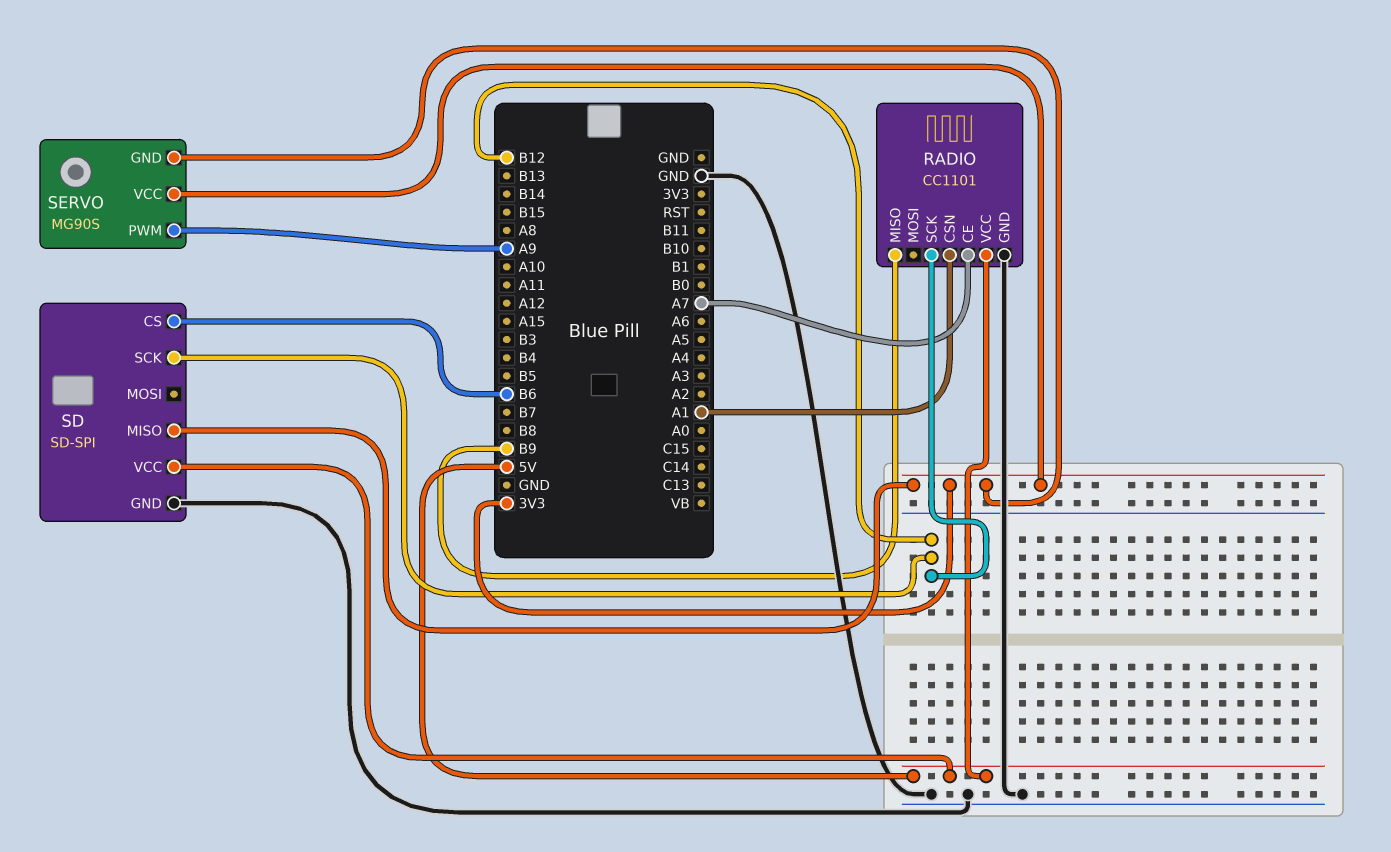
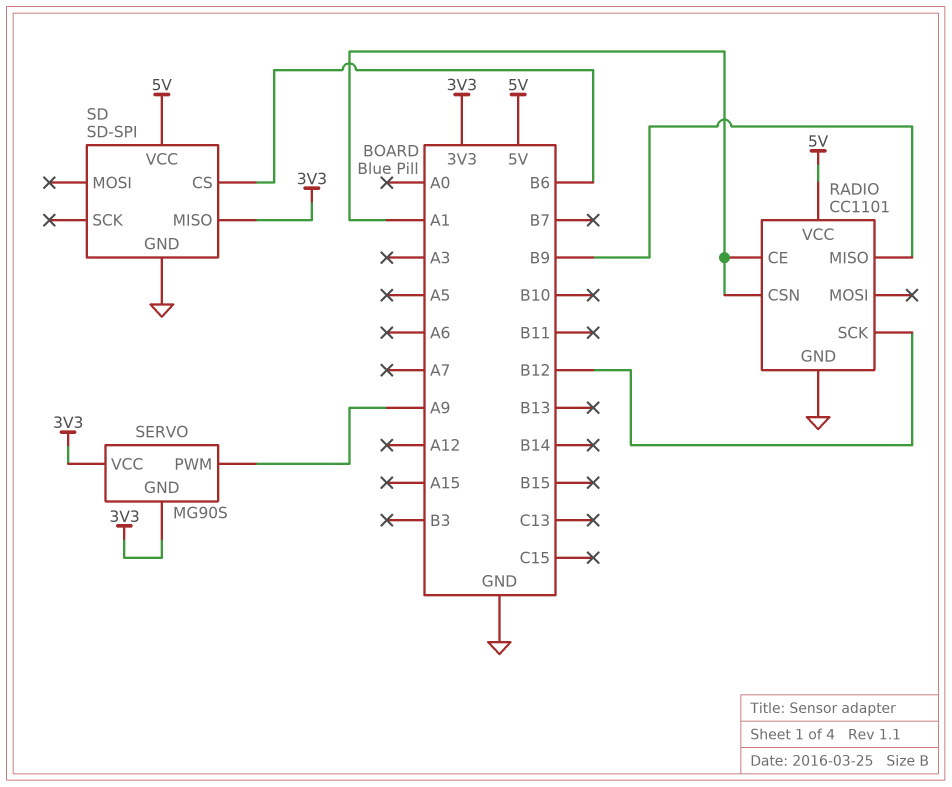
RADIO pin CE: A7 -> A1
SD pin SCK: B12 -> none

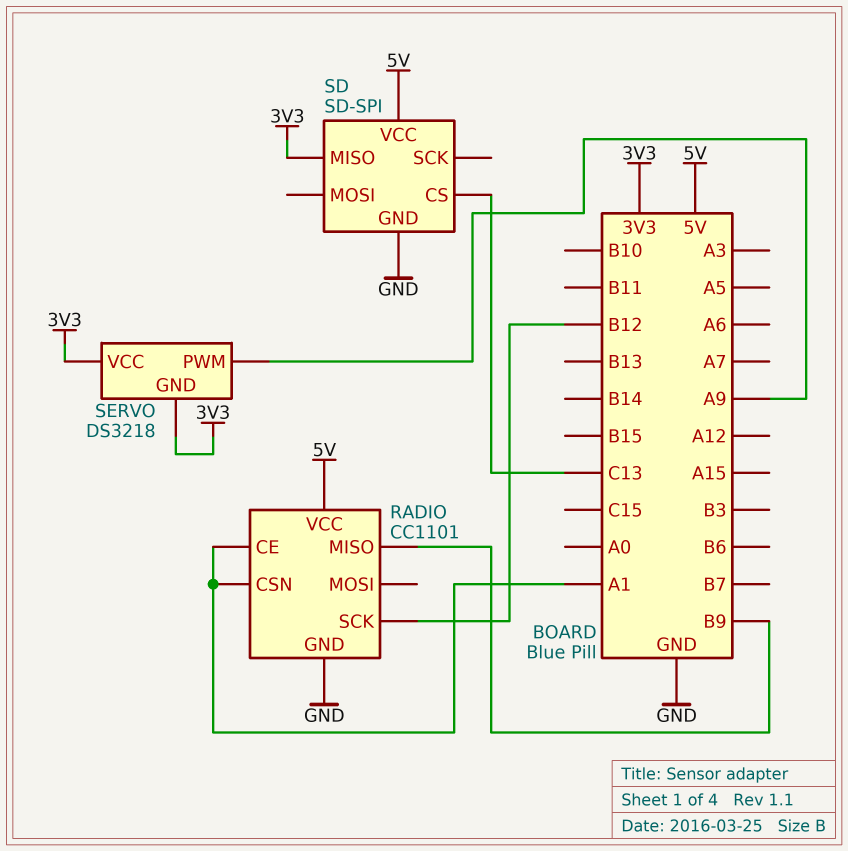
SD pin CS: B6 -> C13
SERVO: MG90S -> DS3218

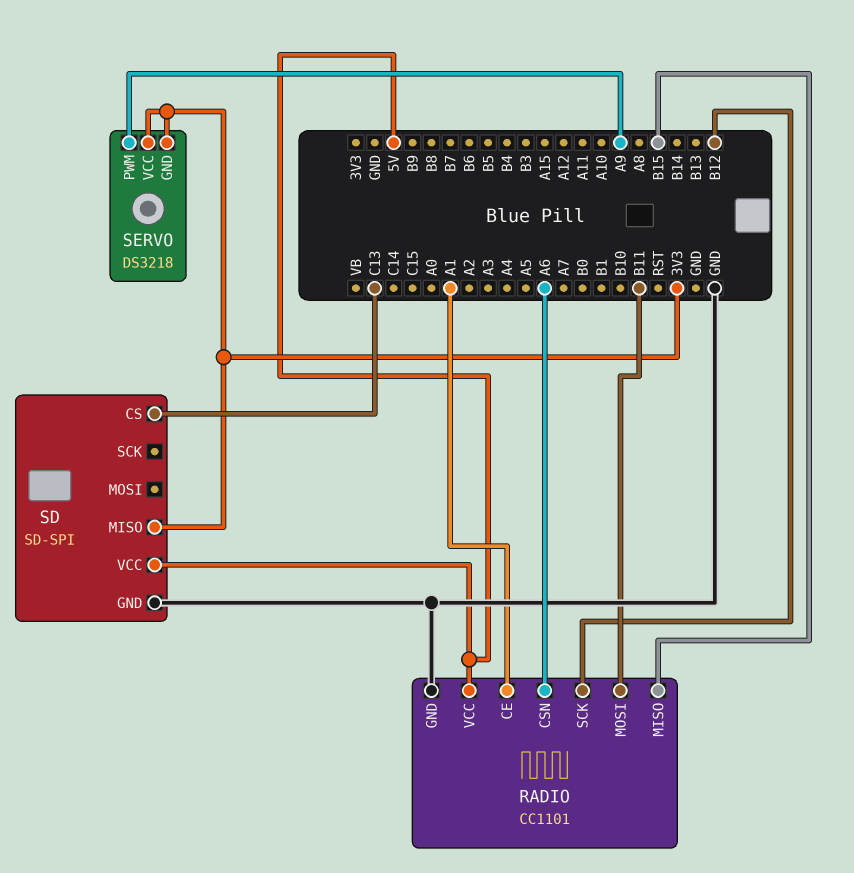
RADIO pin CSN: A1 -> A6
RADIO pin MISO: B9 -> B15
RADIO pin MOSI: none -> B11

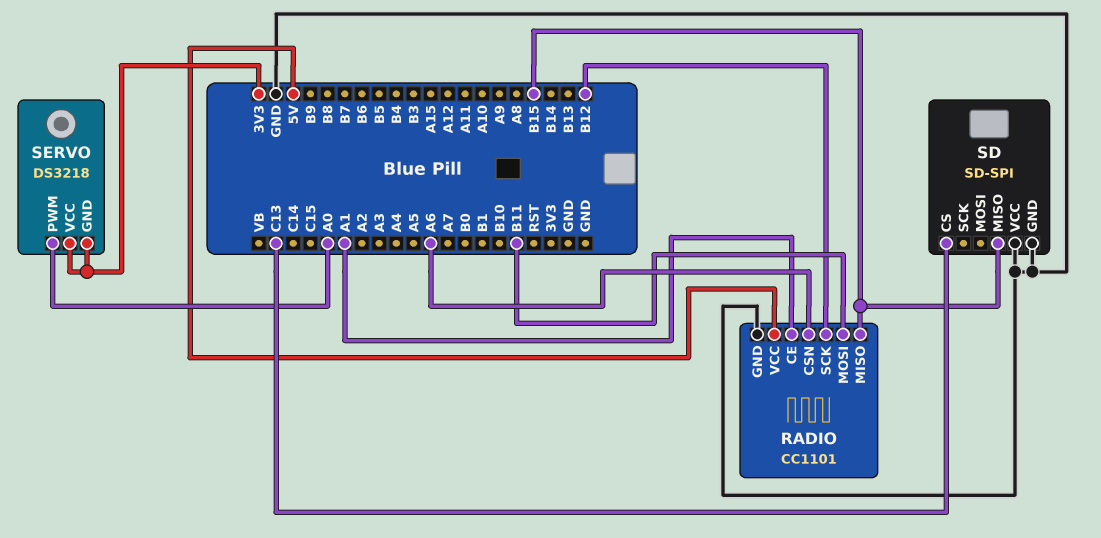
SD pin MISO: 3V3 -> B15
SD pin VCC: 5V -> GND
SERVO pin PWM: A9 -> A0

